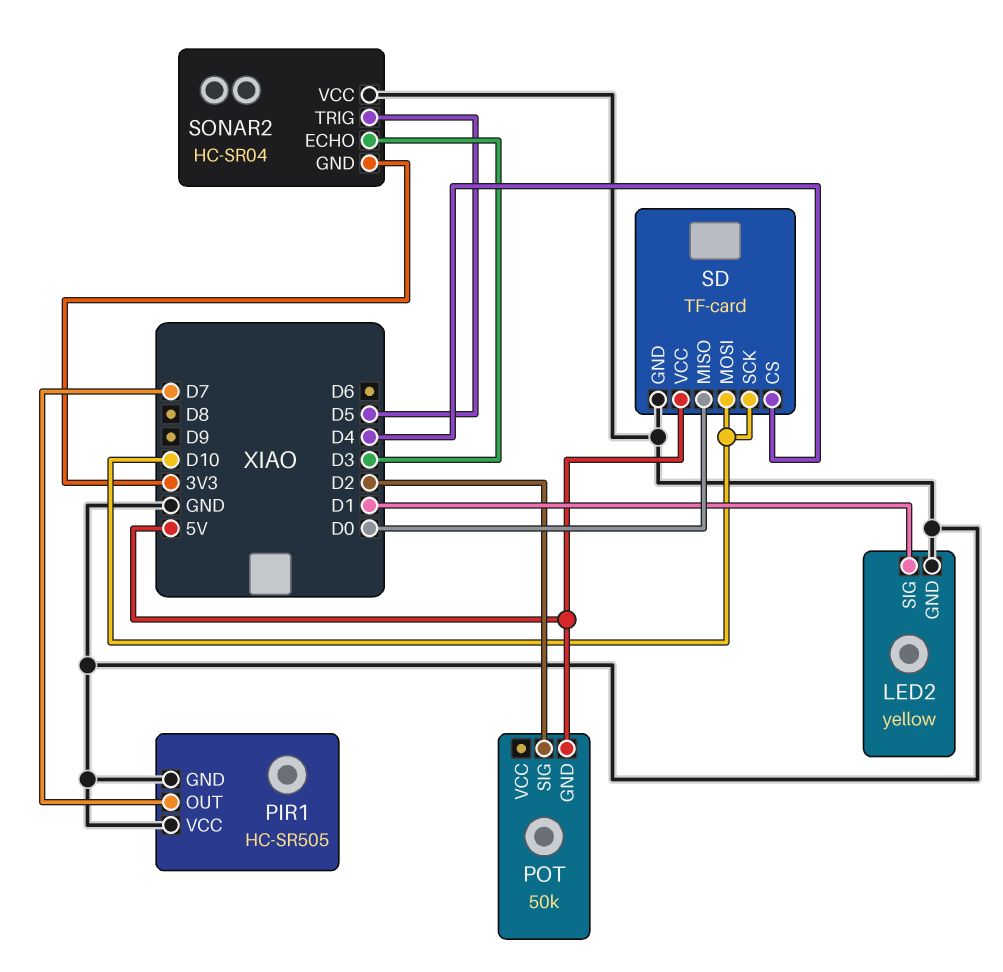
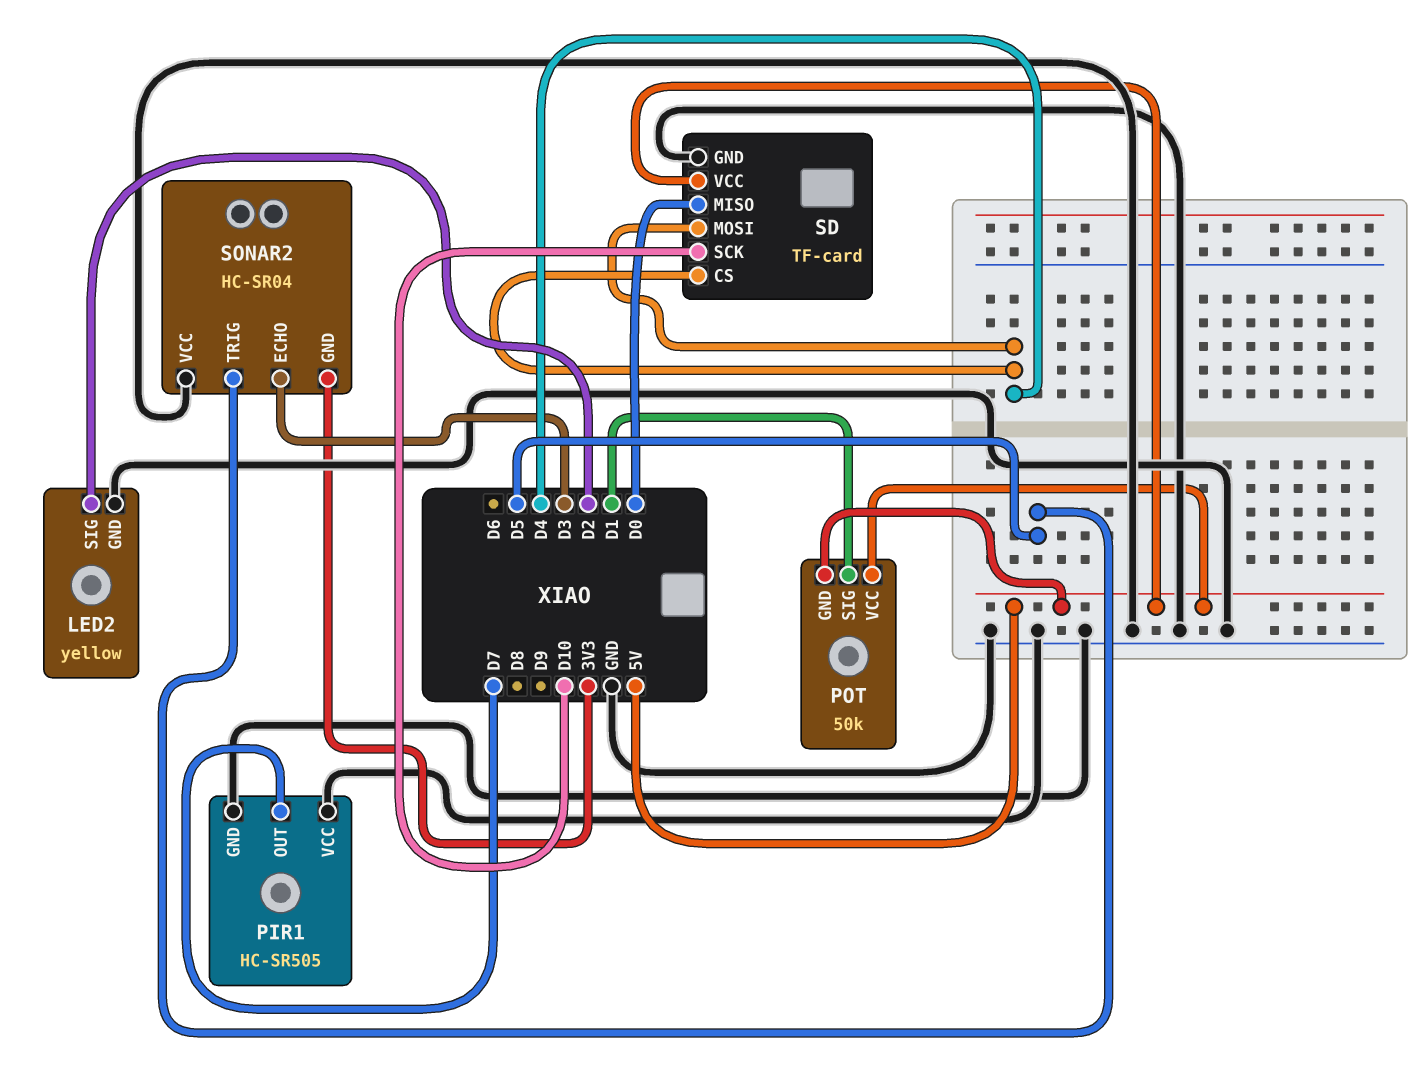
LED2 pin SIG: D1 -> D2
POT pin SIG: D2 -> D1
POT pin VCC: none -> 5V
SD pin MOSI: D10 -> D4

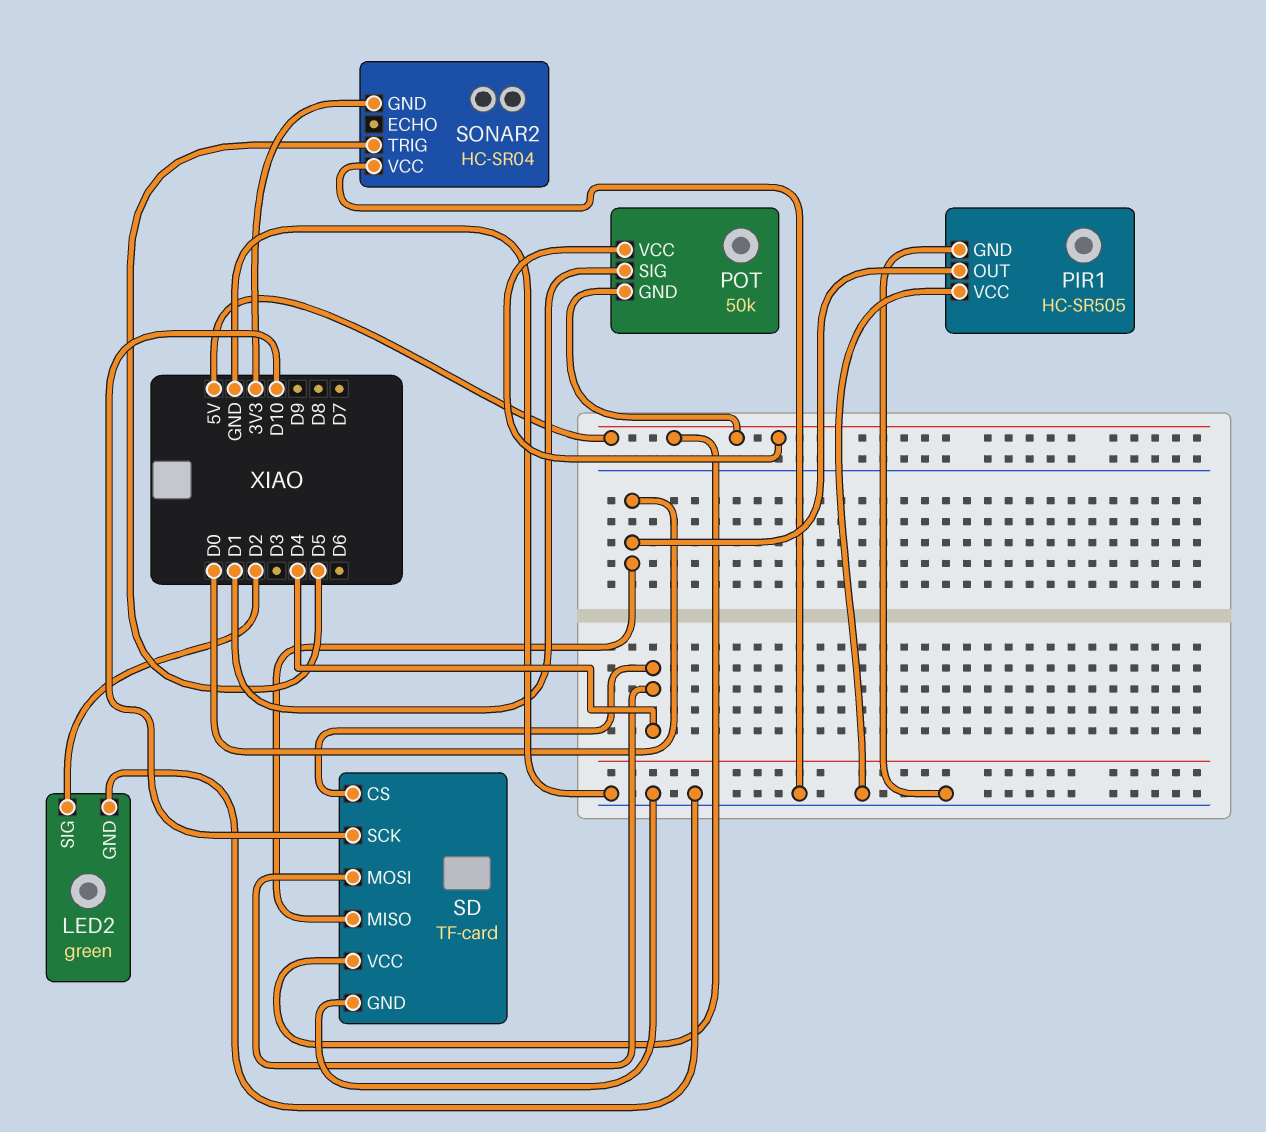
LED2: yellow -> green
PIR1 pin OUT: D7 -> D0
SONAR2 pin ECHO: D3 -> none

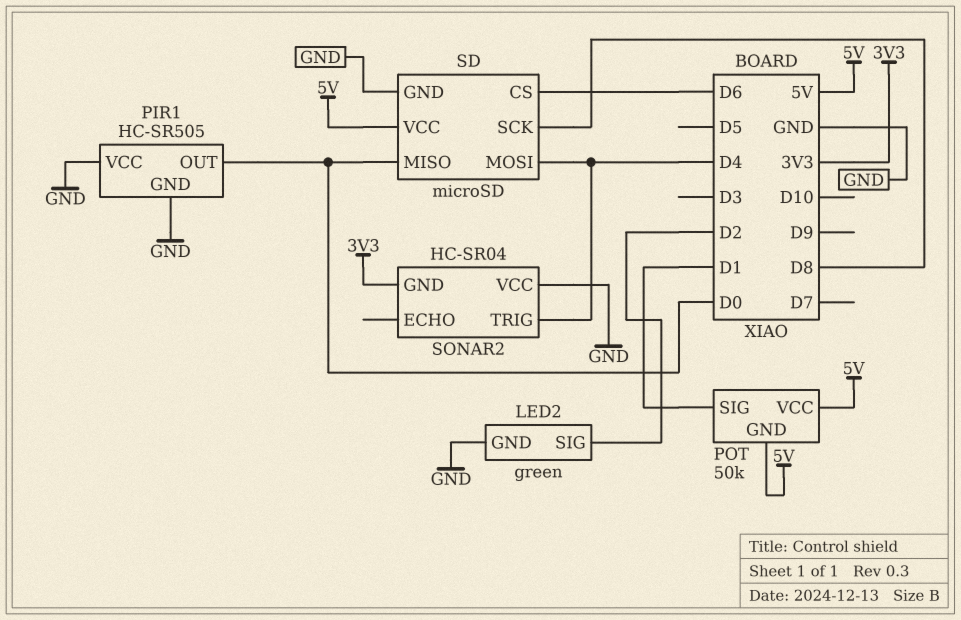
SD: TF-card -> microSD
SD pin CS: D4 -> D6
SD pin SCK: D10 -> D8
SONAR2 pin TRIG: D5 -> D4

